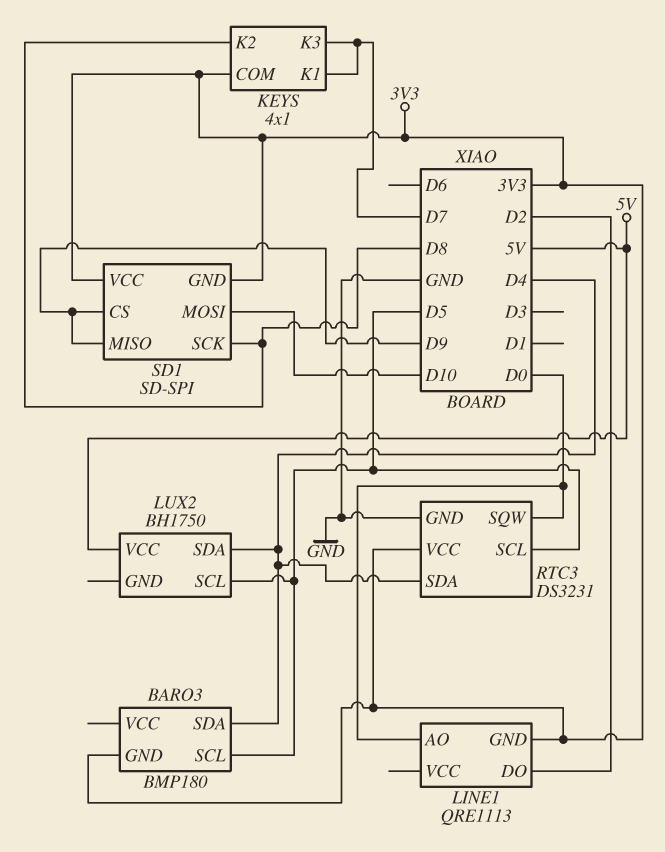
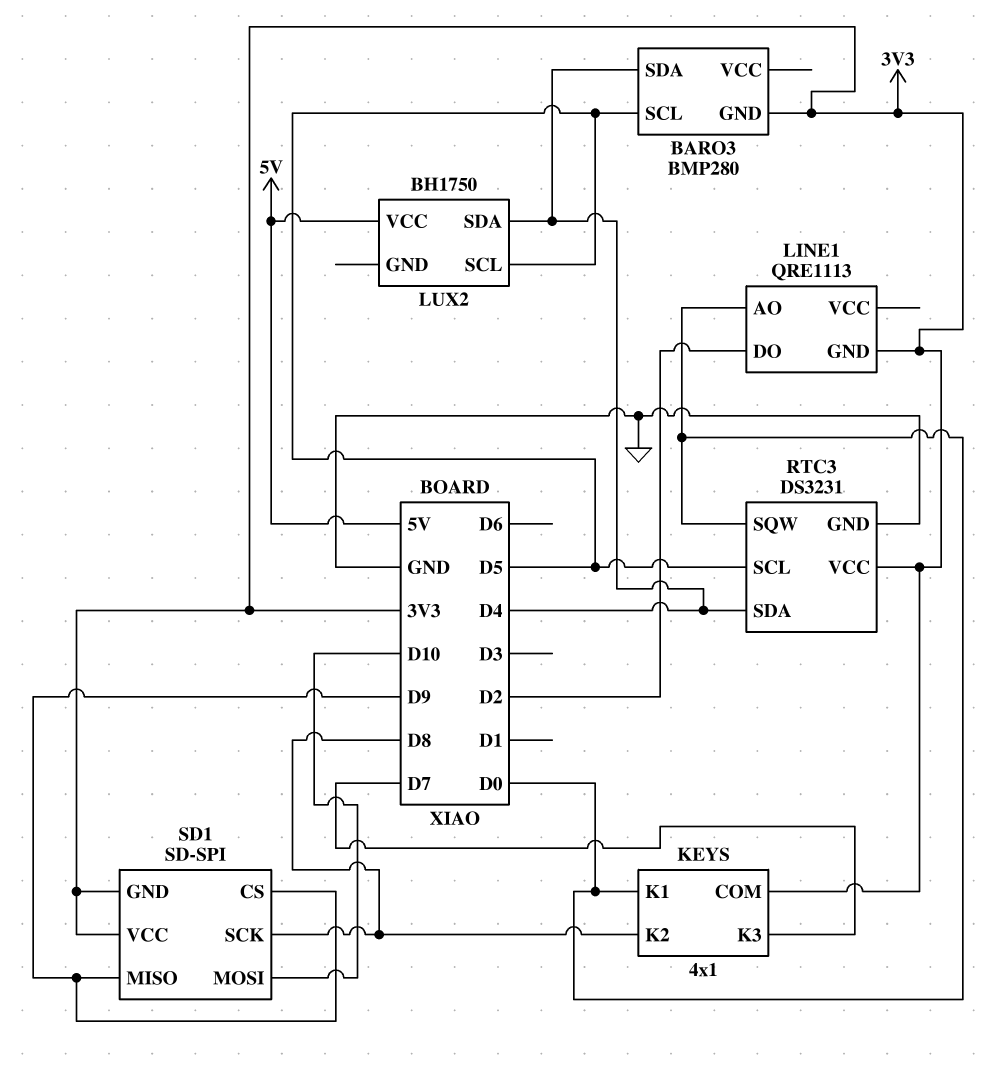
BARO3: BMP180 -> BMP280
KEYS pin K1: D7 -> D0

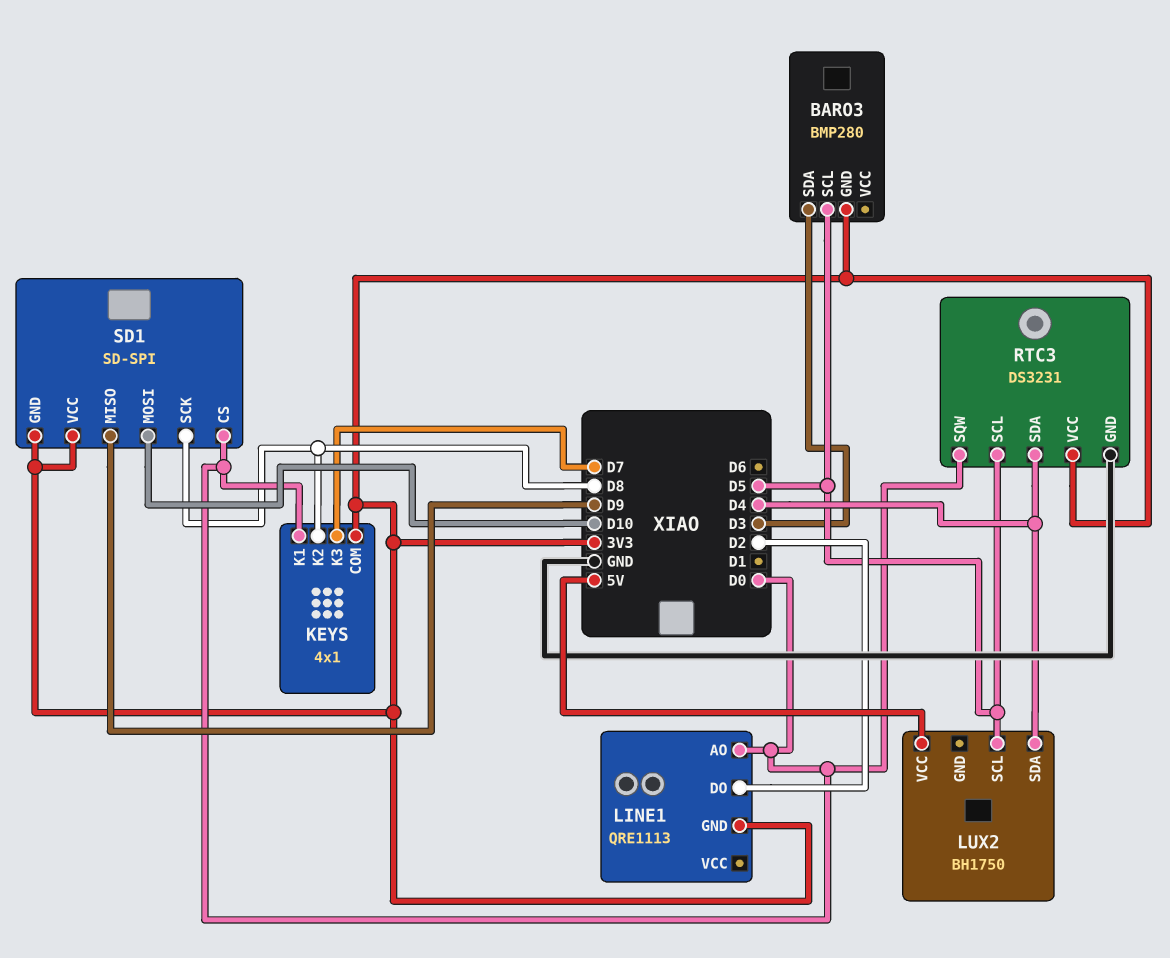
BARO3 pin SDA: D4 -> D3
SD1 pin CS: D9 -> D0

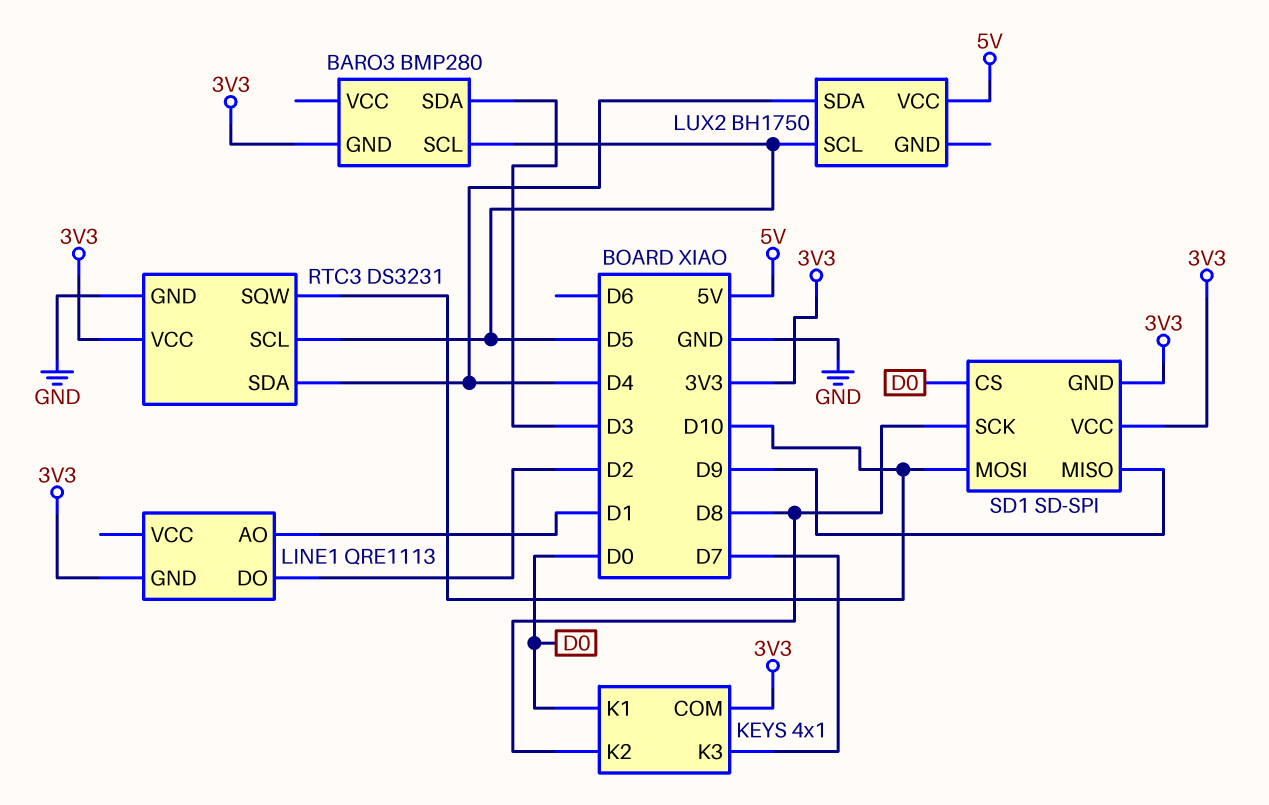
LINE1 pin AO: D0 -> D1
RTC3 pin SQW: D0 -> D10

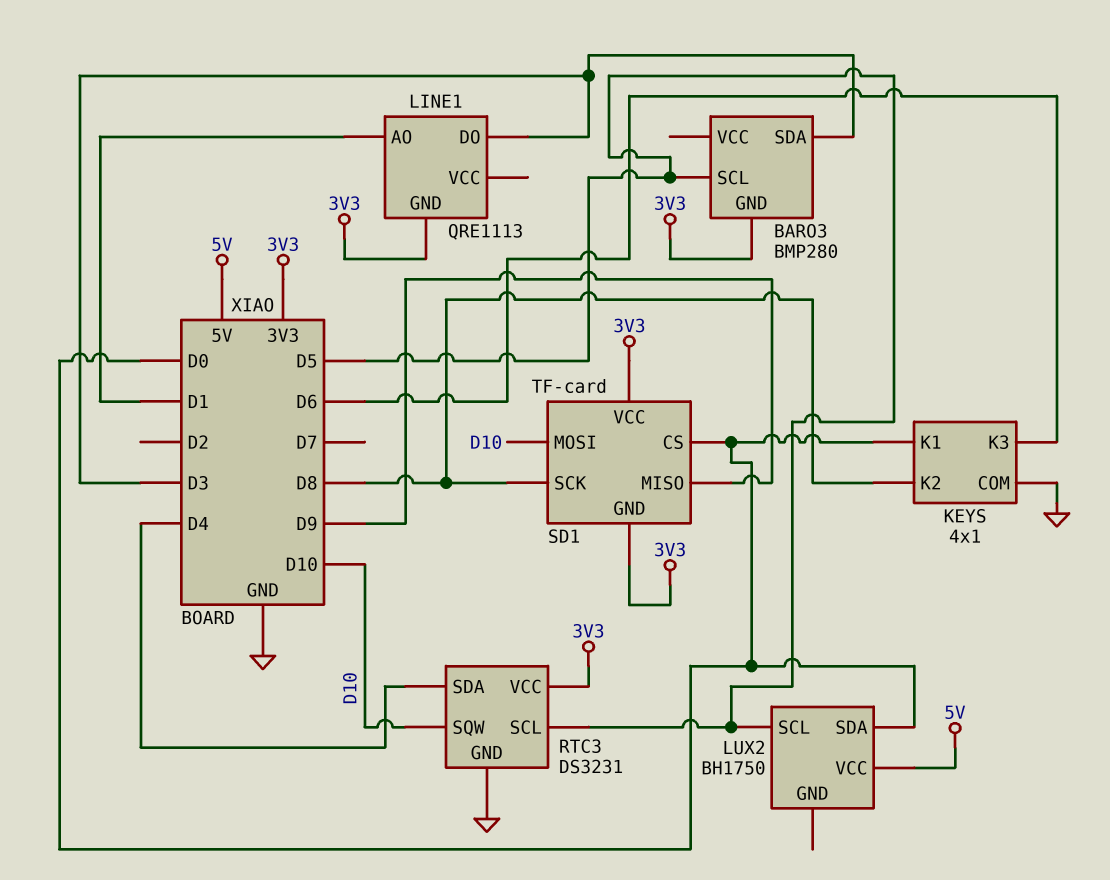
KEYS pin COM: 3V3 -> GND
KEYS pin K3: D7 -> D6
LINE1 pin DO: D2 -> D3
LUX2 pin SDA: D4 -> D0
SD1: SD-SPI -> TF-card

